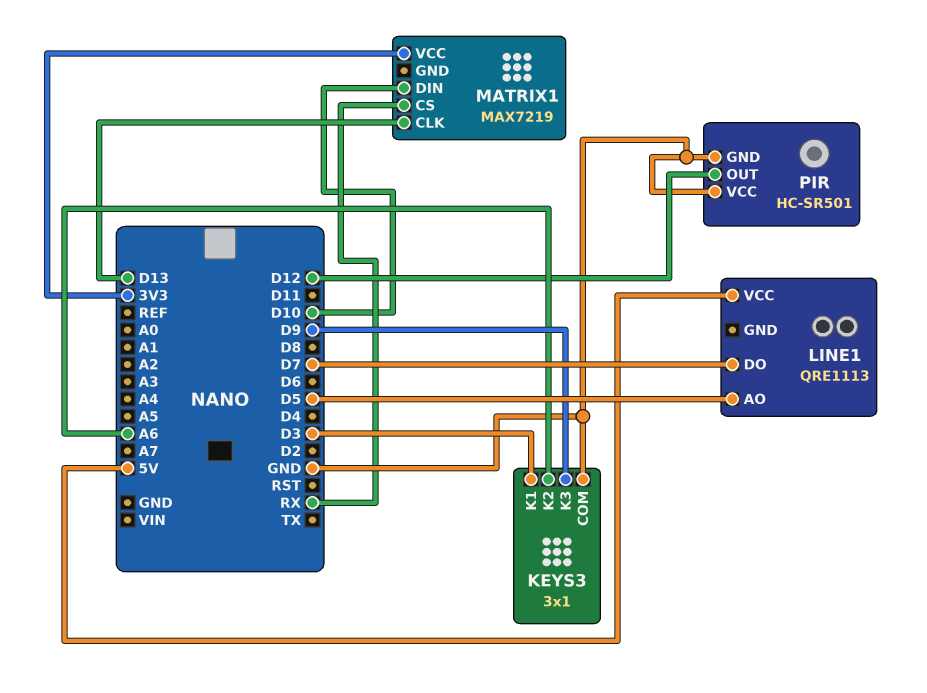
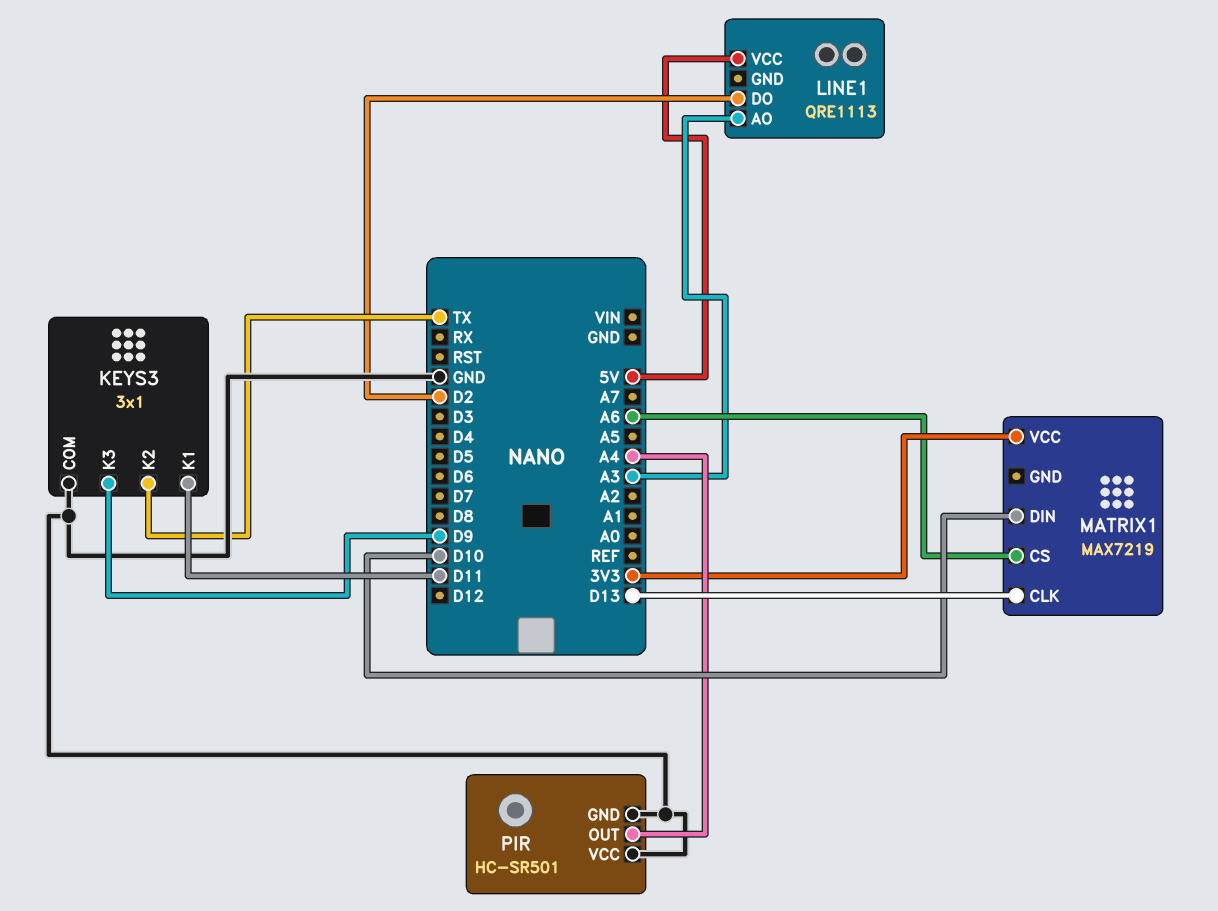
KEYS3 pin K1: D3 -> D11
KEYS3 pin K2: A6 -> TX
LINE1 pin AO: D5 -> A3
LINE1 pin DO: D7 -> D2
MATRIX1 pin CS: RX -> A6
PIR pin OUT: D12 -> A4

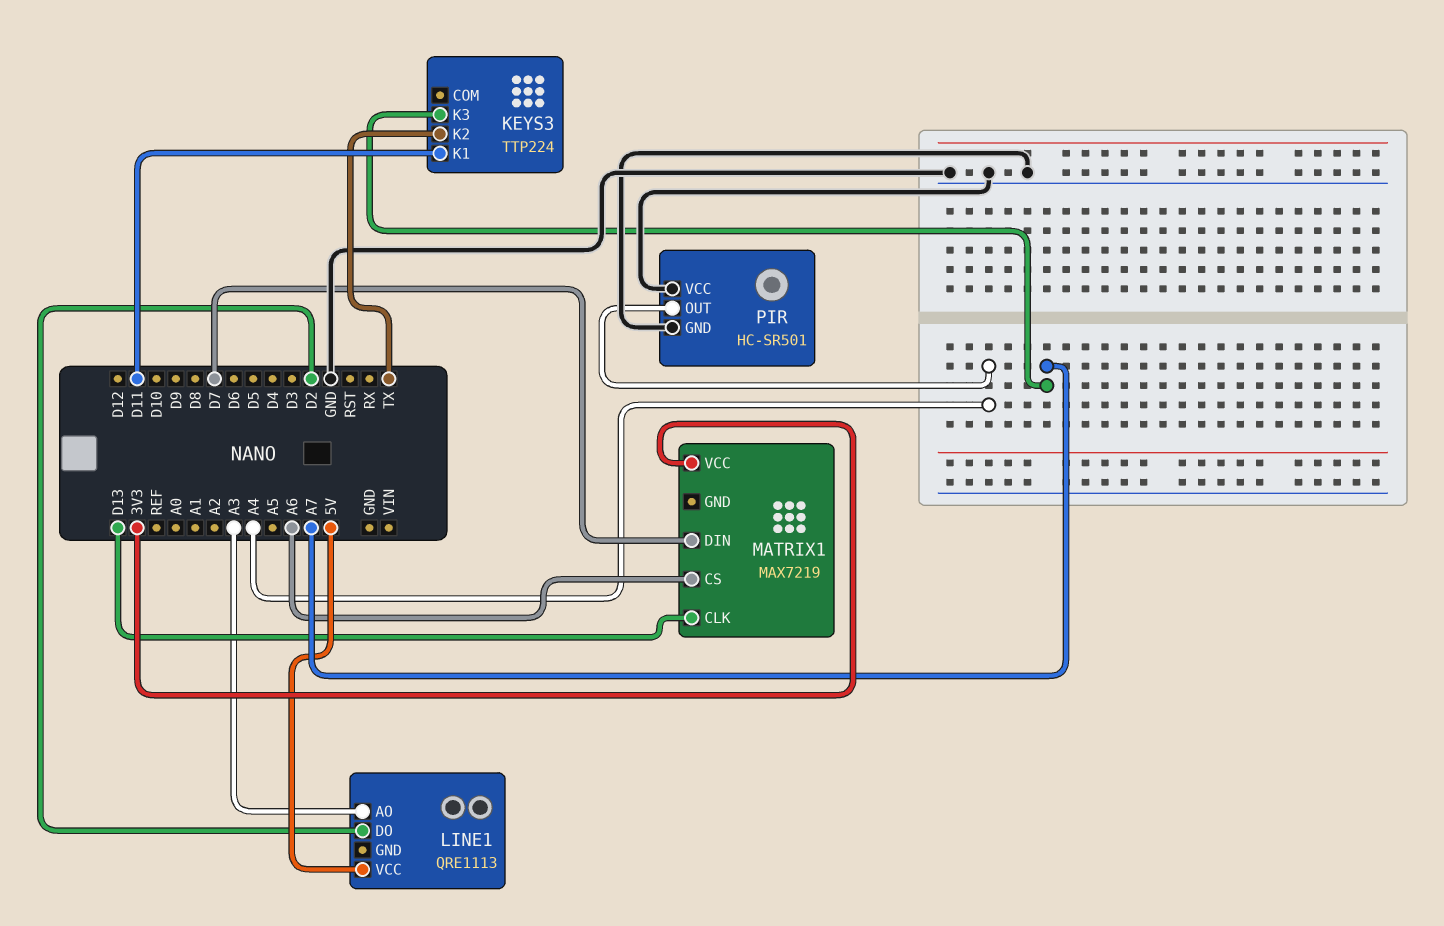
KEYS3: 3x1 -> TTP224
KEYS3 pin COM: GND -> none
KEYS3 pin K3: D9 -> A7
MATRIX1 pin DIN: D10 -> D7

